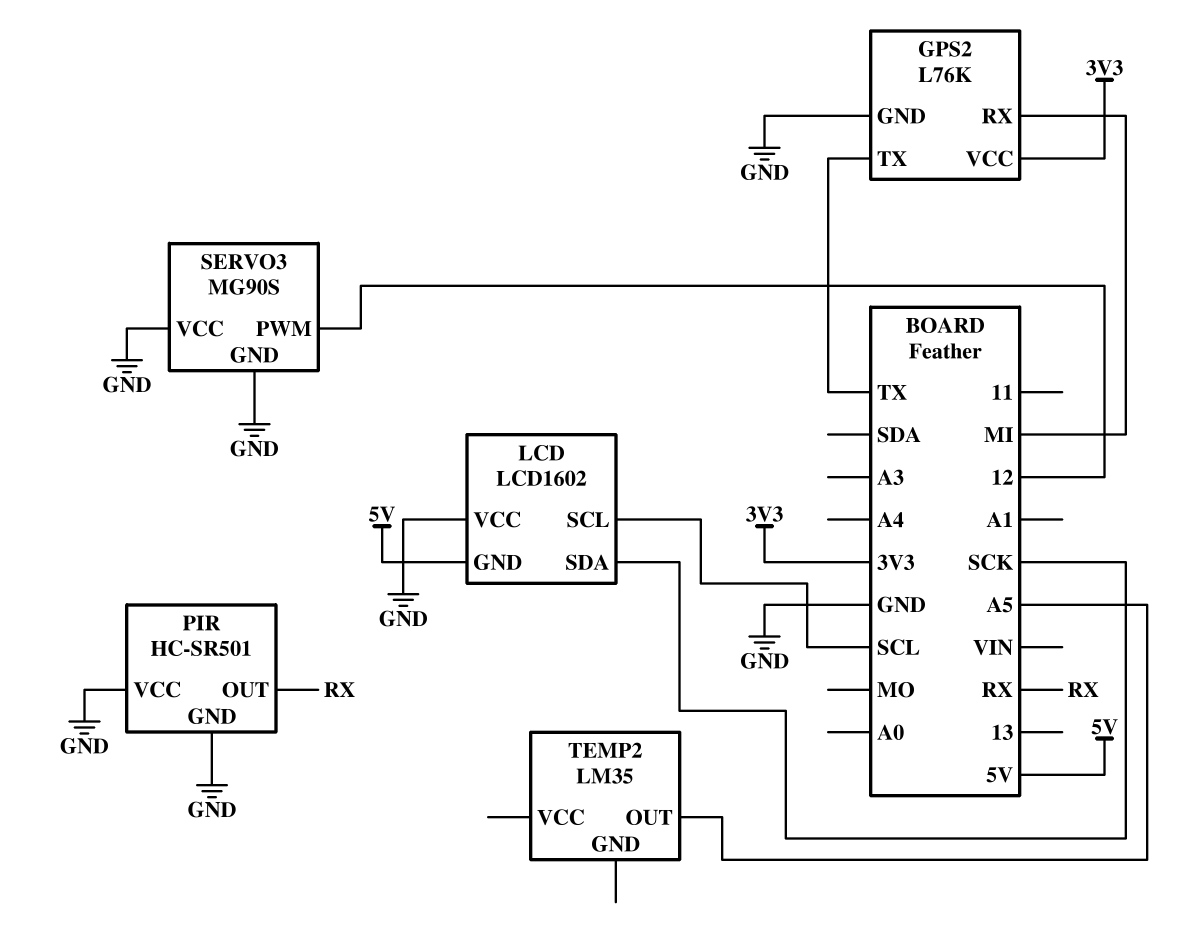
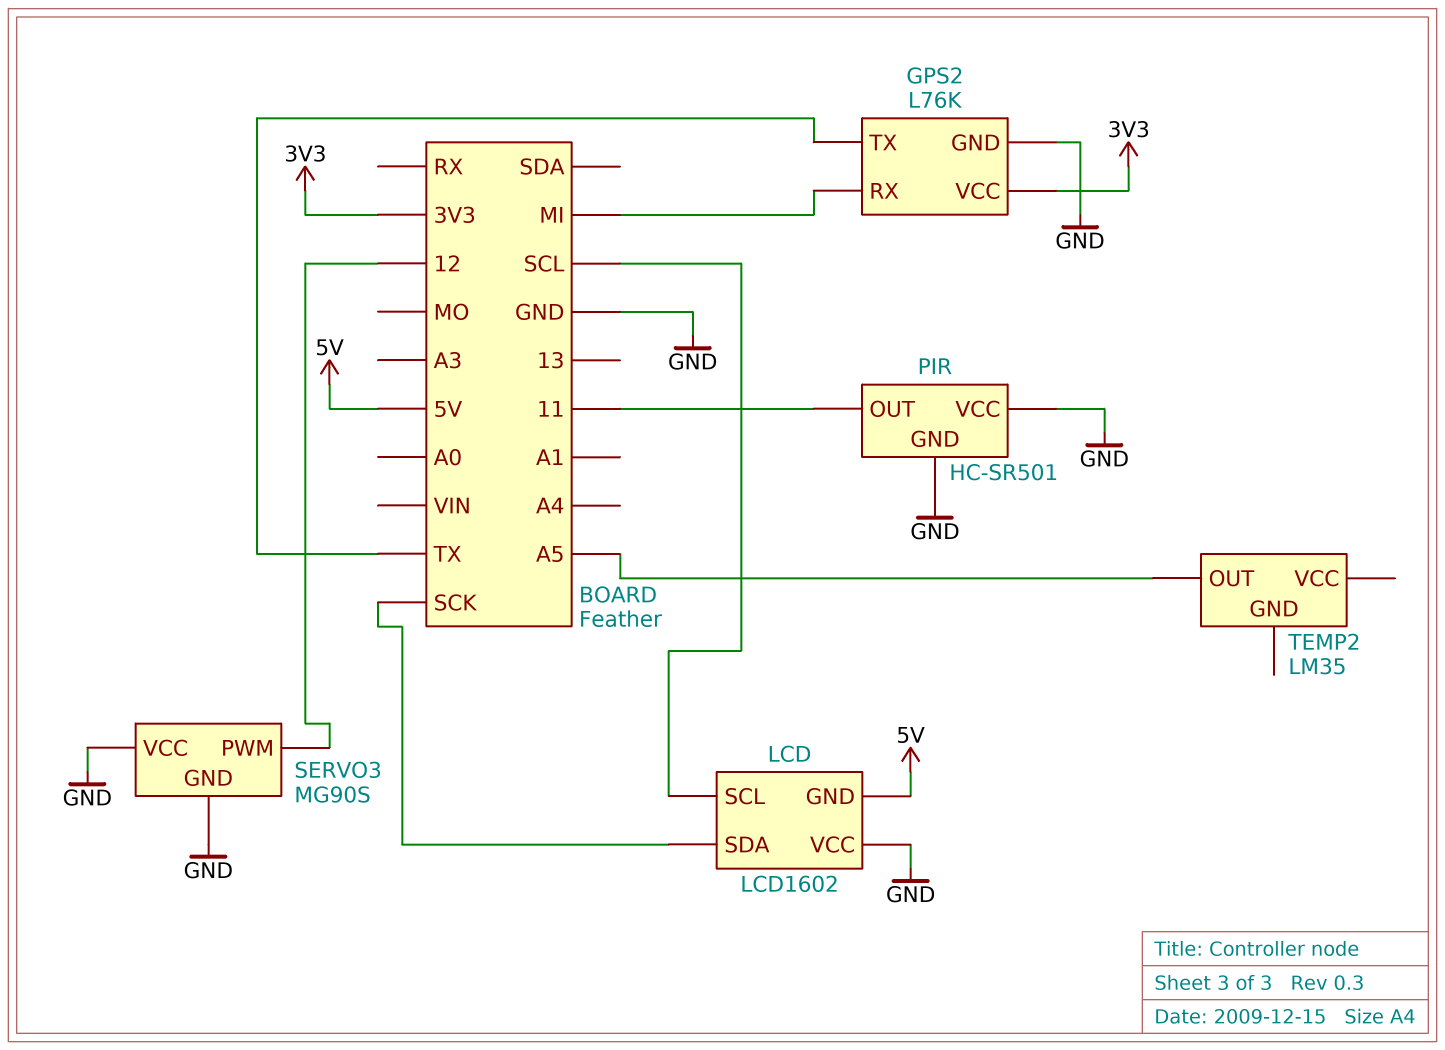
PIR pin OUT: RX -> 11

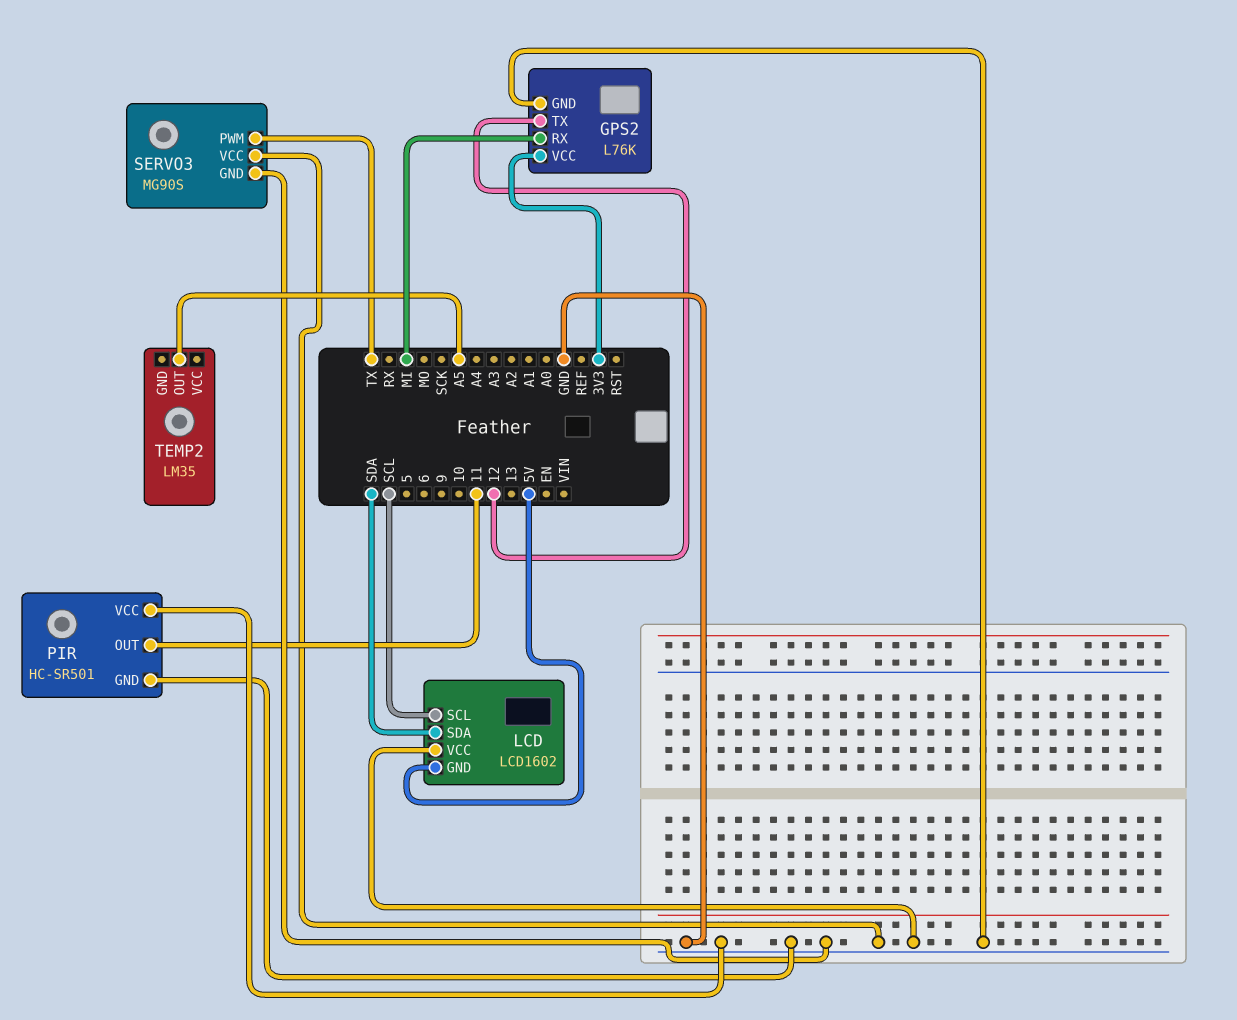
GPS2 pin TX: TX -> 12
LCD pin SDA: SCK -> SDA
SERVO3 pin PWM: 12 -> TX

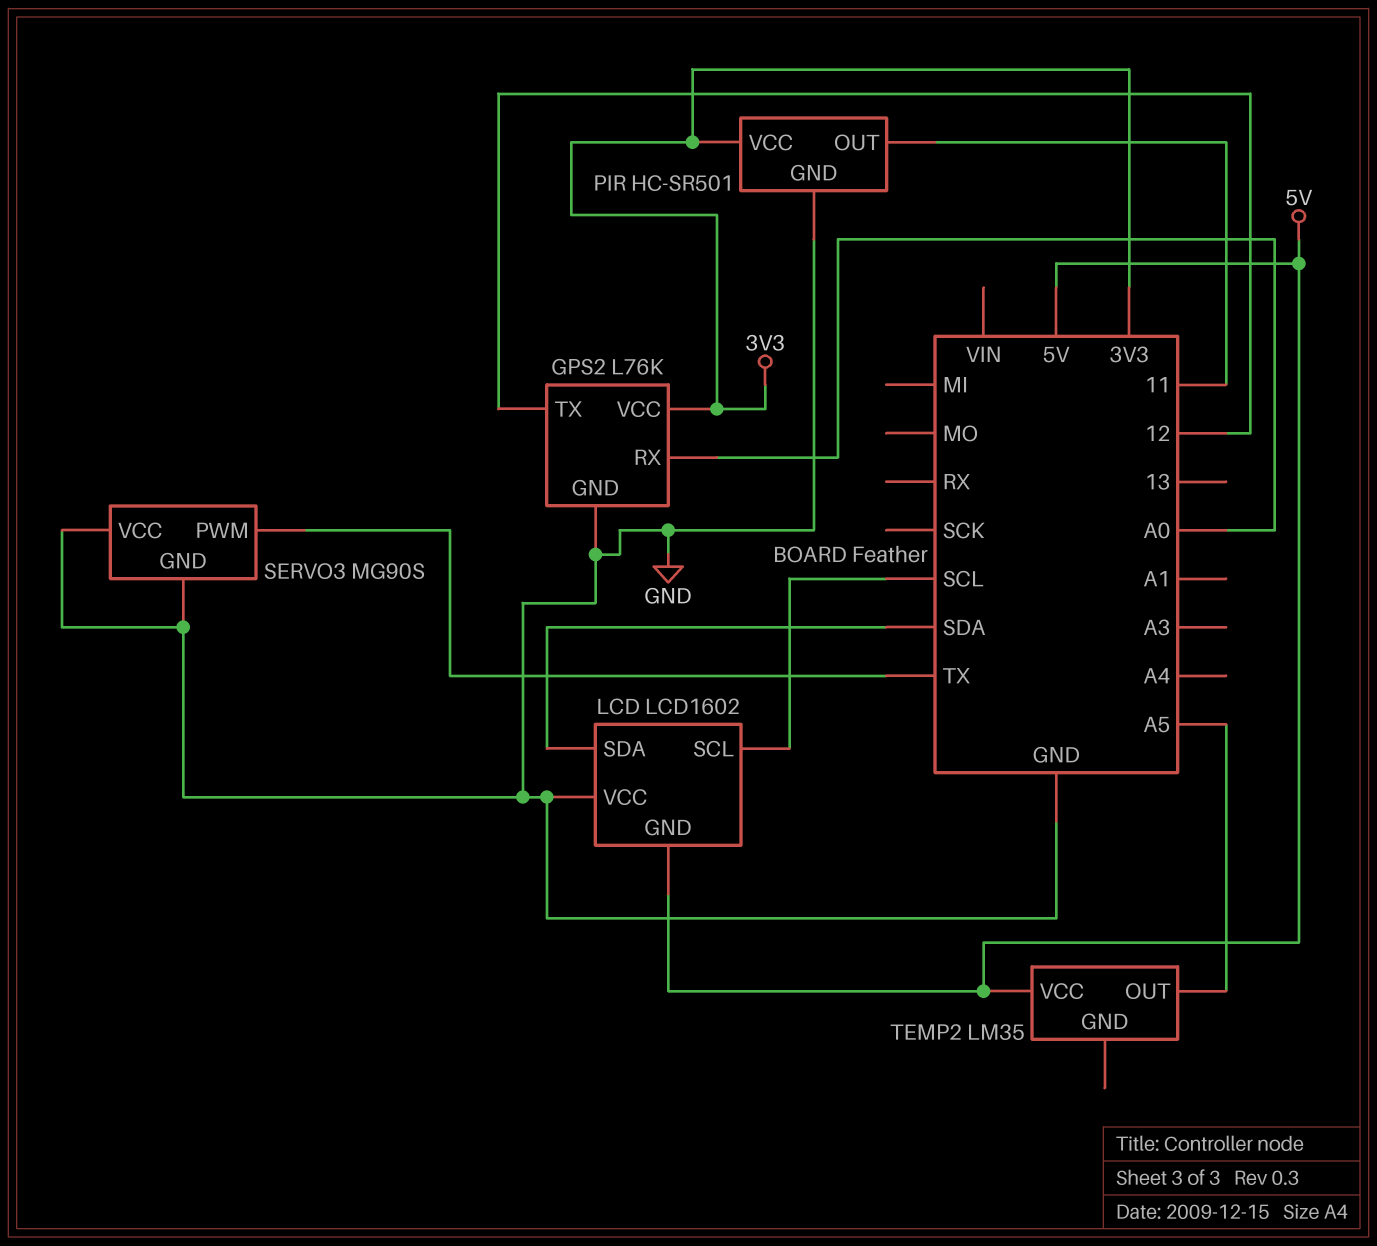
GPS2 pin RX: MI -> A0
PIR pin VCC: GND -> 3V3
TEMP2 pin VCC: none -> 5V

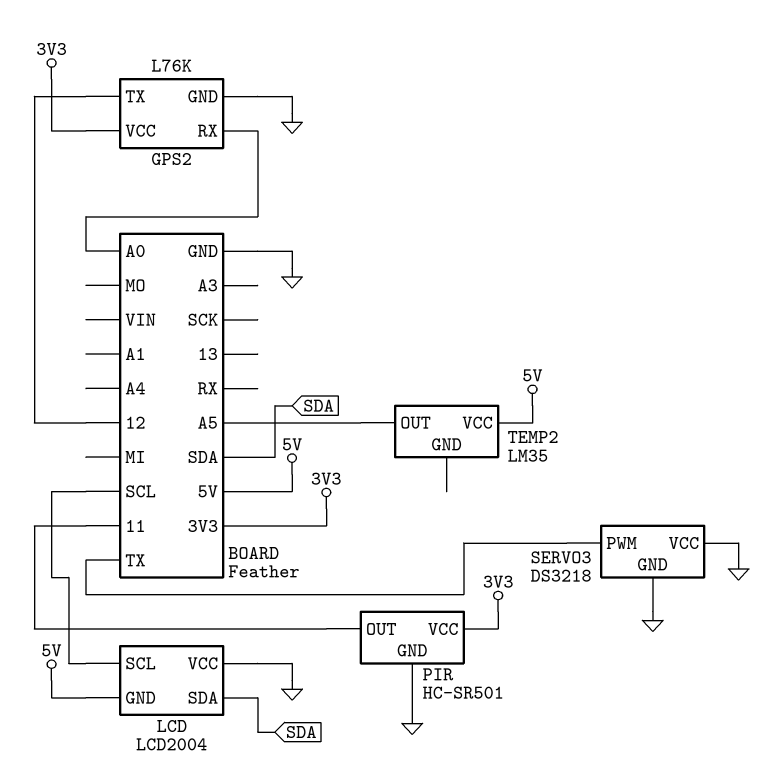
LCD: LCD1602 -> LCD2004
SERVO3: MG90S -> DS3218

